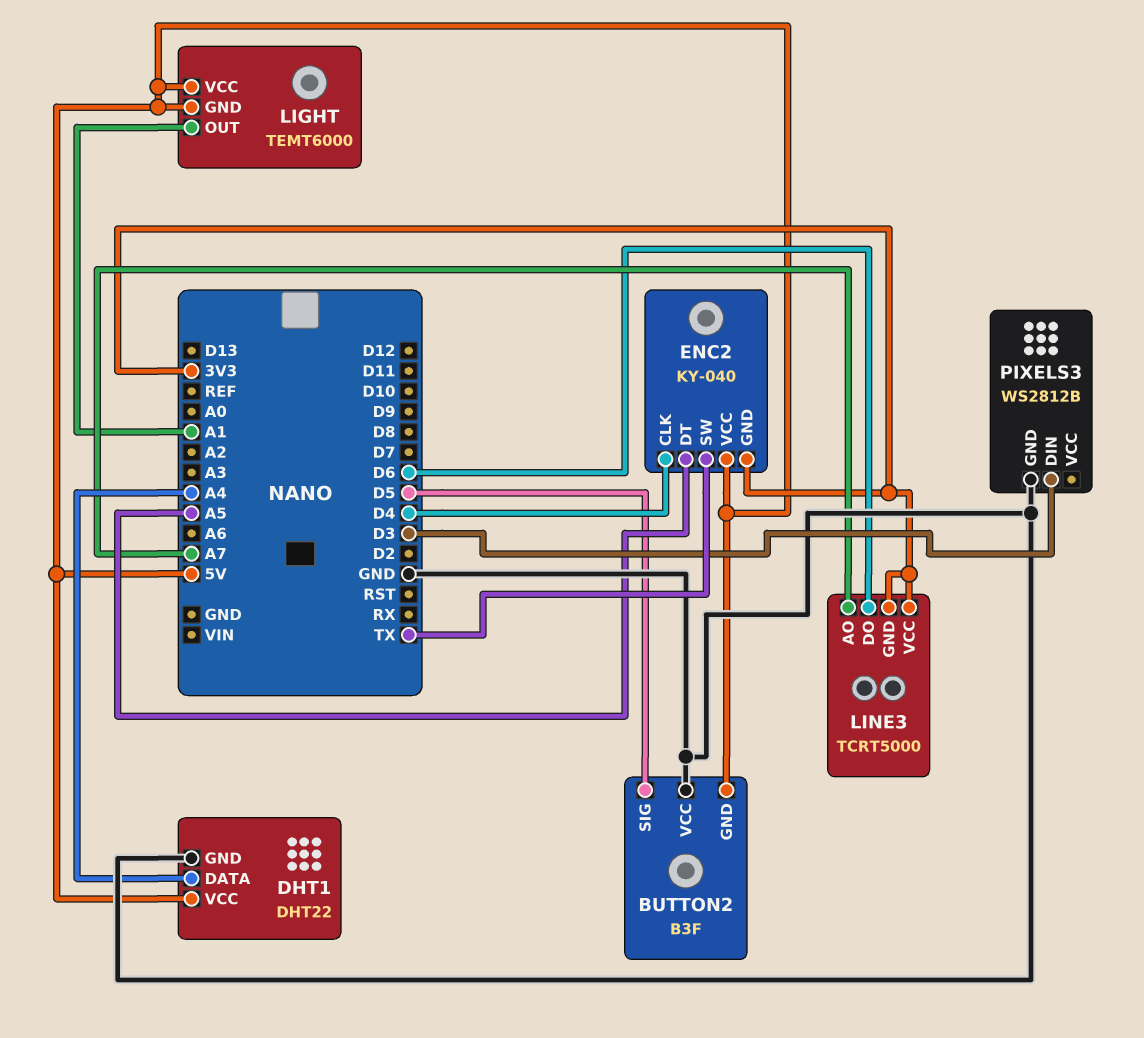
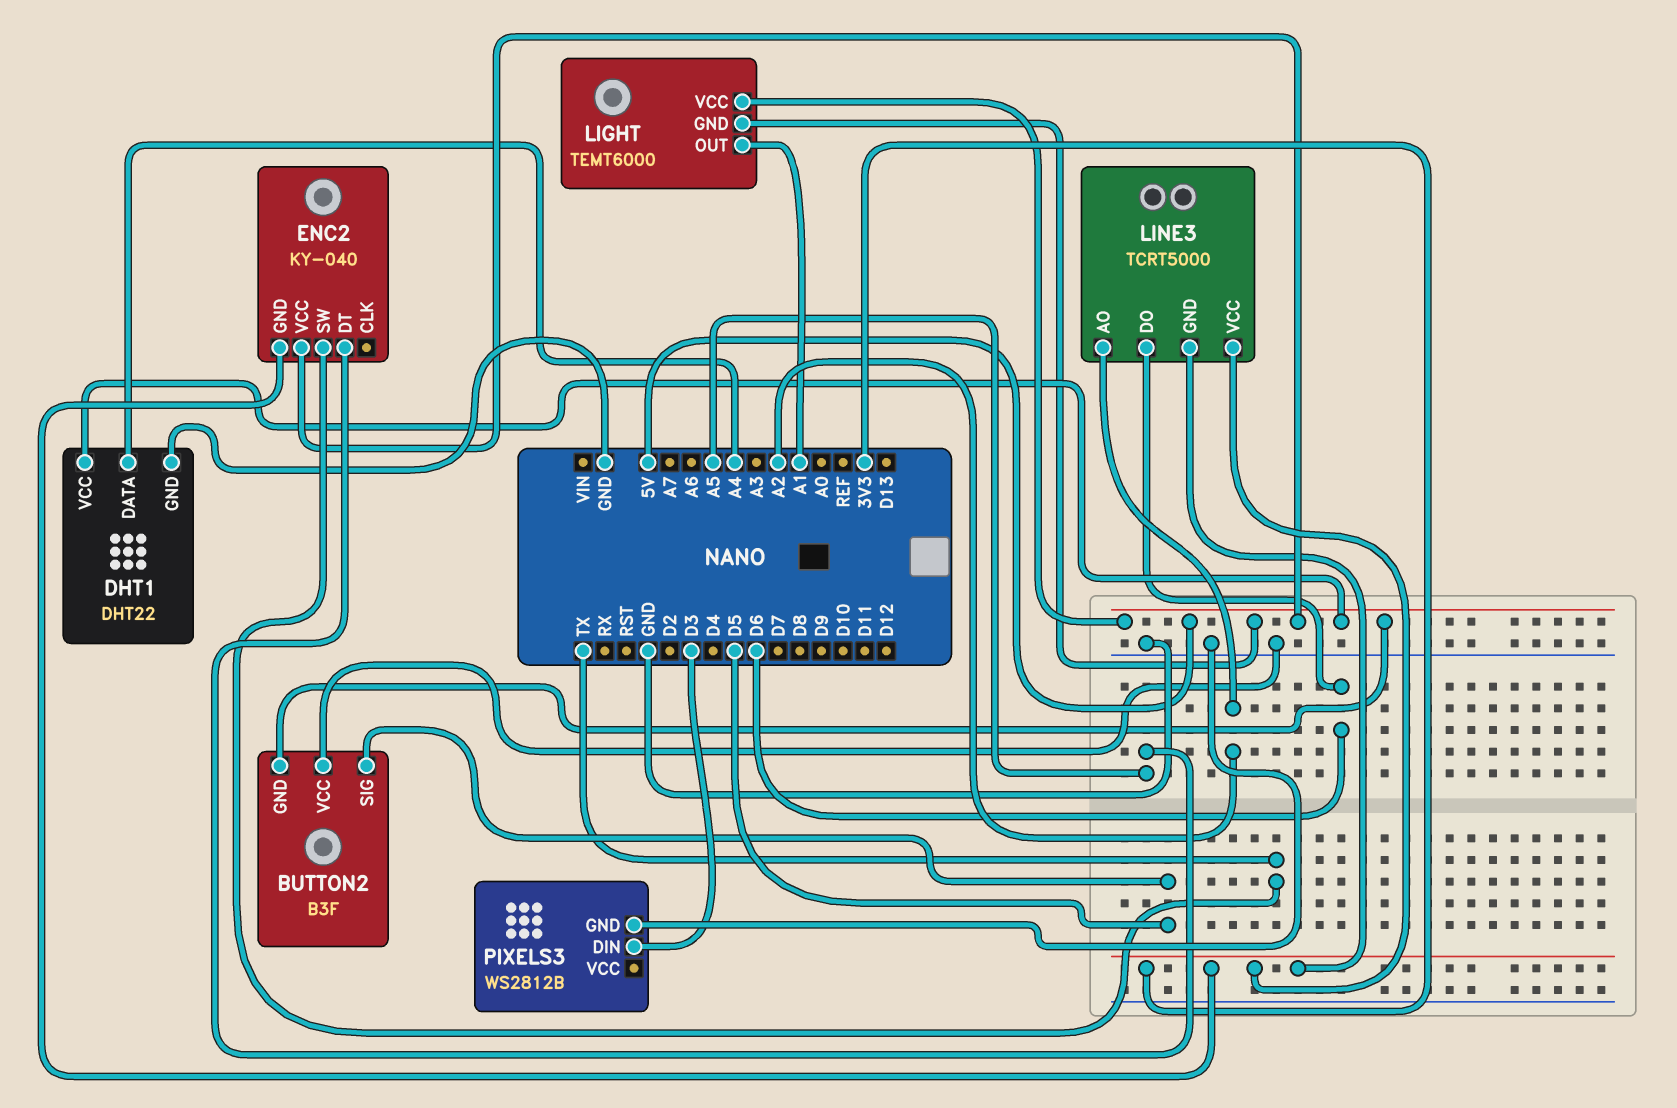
ENC2 pin CLK: D4 -> none
LINE3 pin AO: A7 -> A2

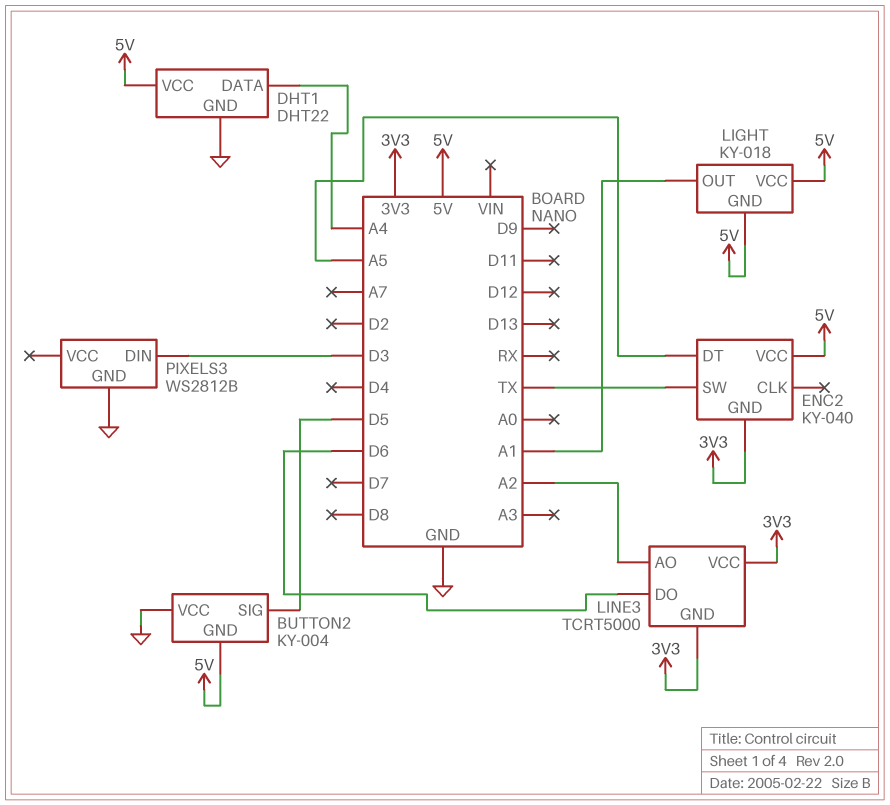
BUTTON2: B3F -> KY-004
LIGHT: TEMT6000 -> KY-018

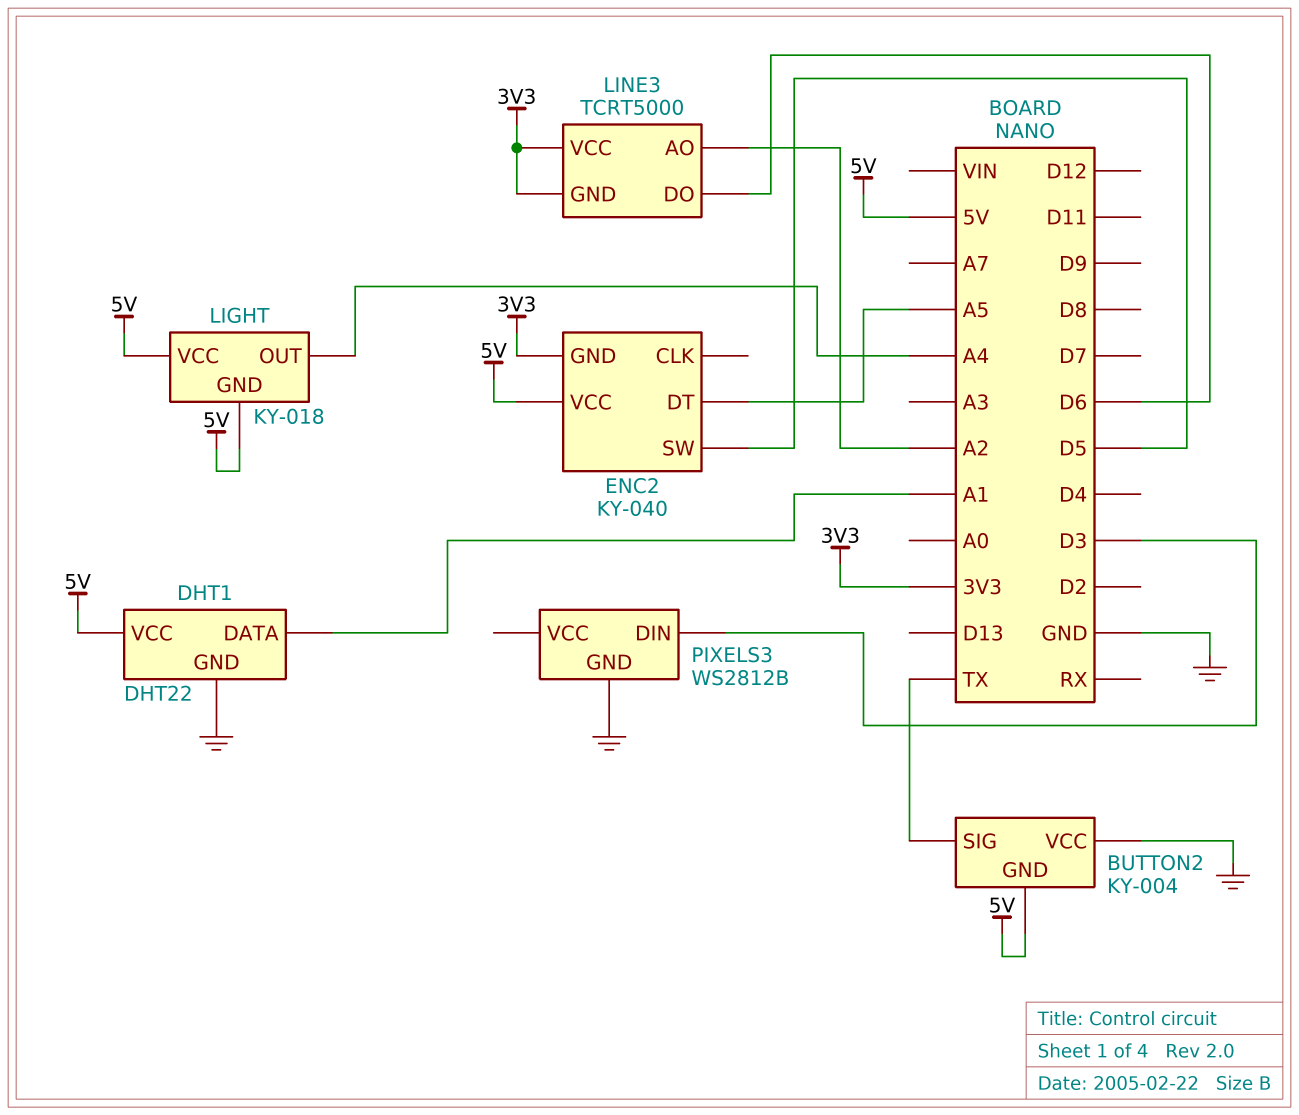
BUTTON2 pin SIG: D5 -> TX
DHT1 pin DATA: A4 -> A1
ENC2 pin SW: TX -> D5
LIGHT pin OUT: A1 -> A4

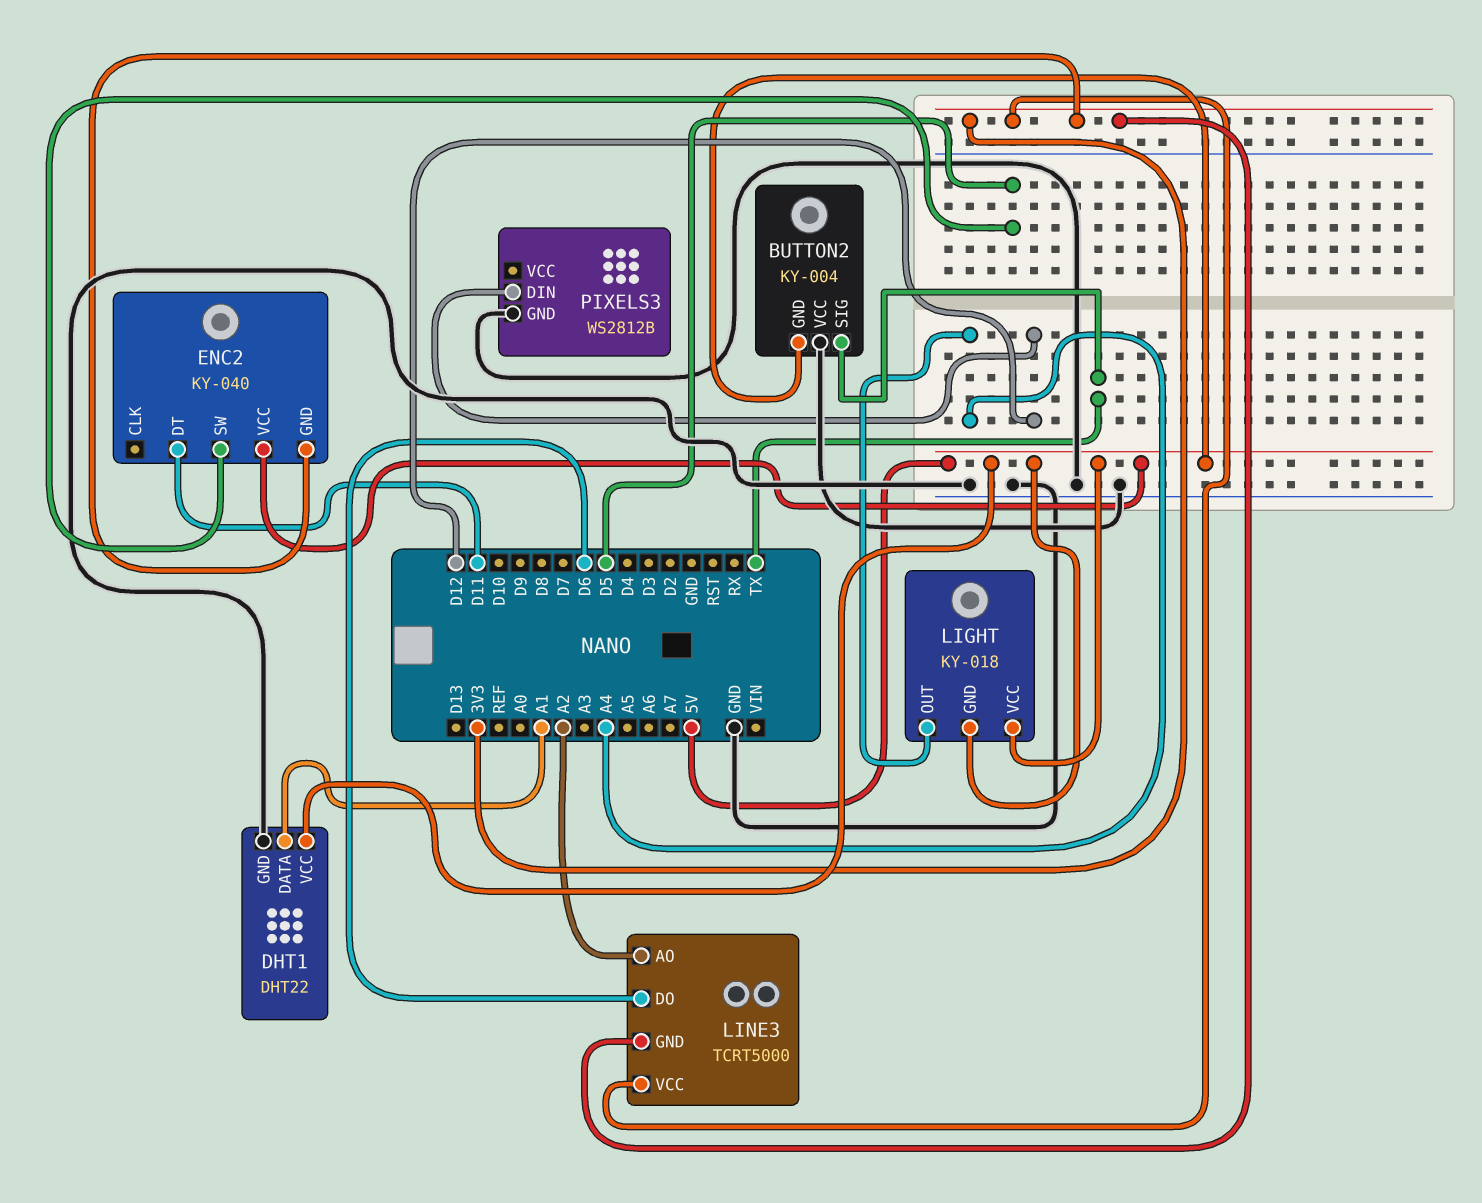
ENC2 pin DT: A5 -> D11
PIXELS3 pin DIN: D3 -> D12

